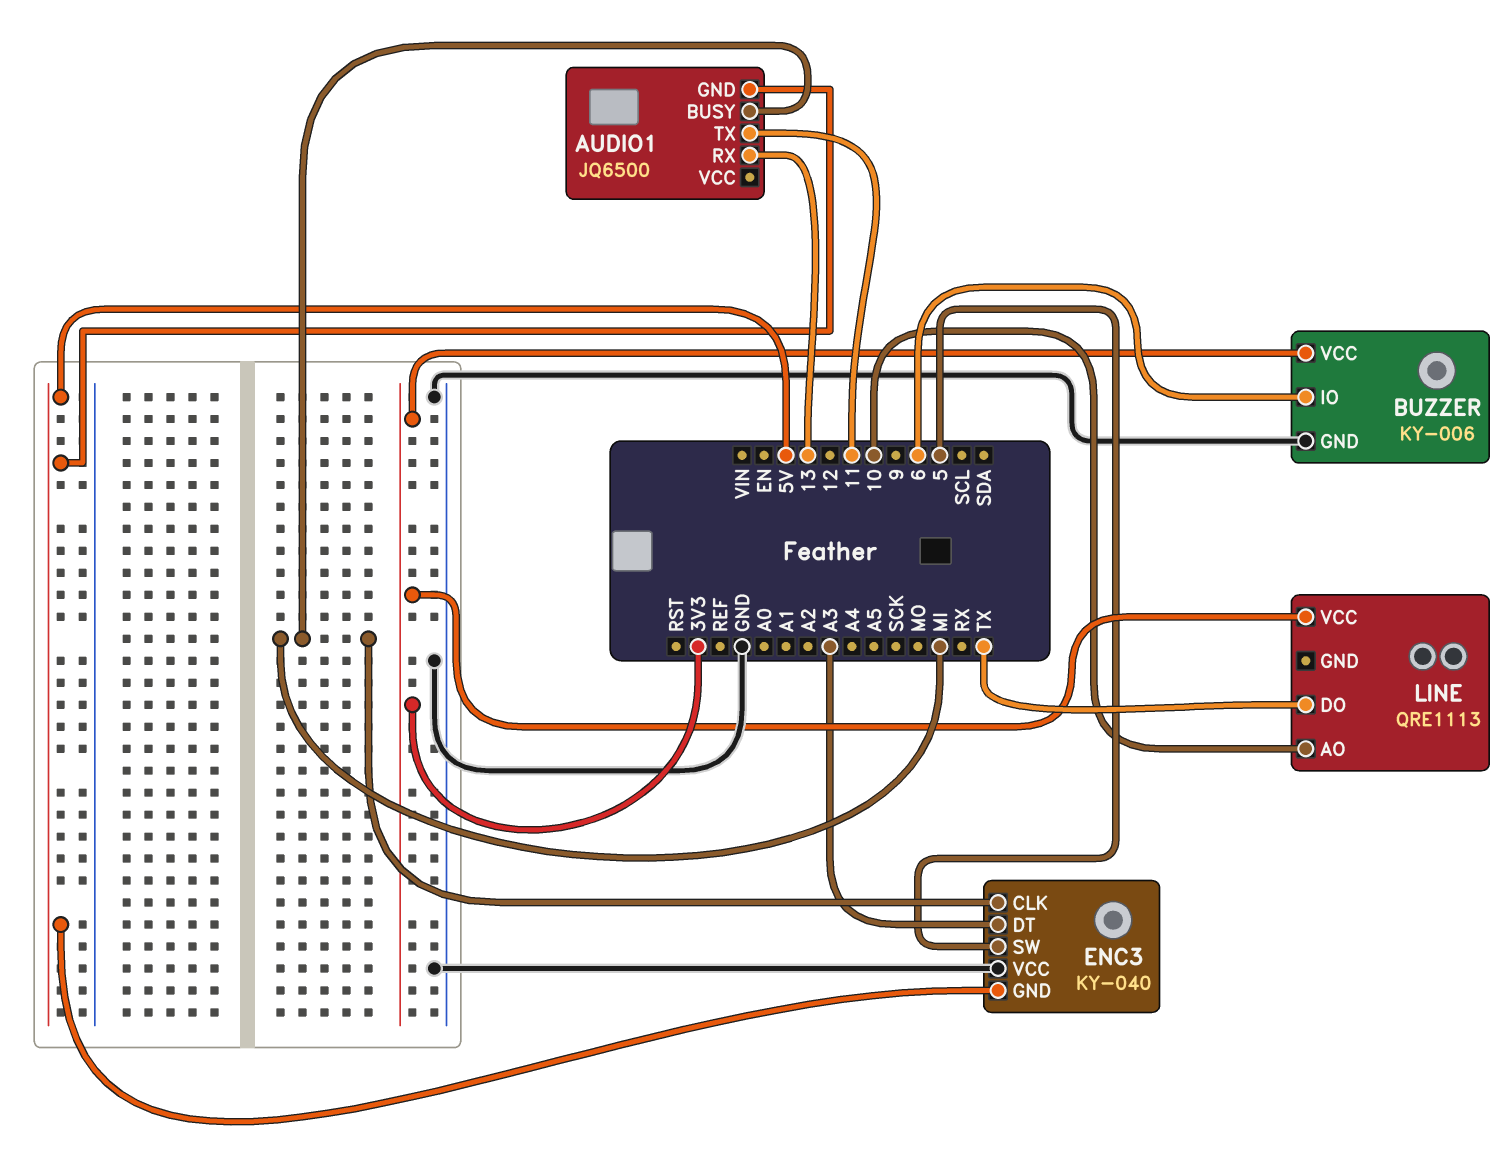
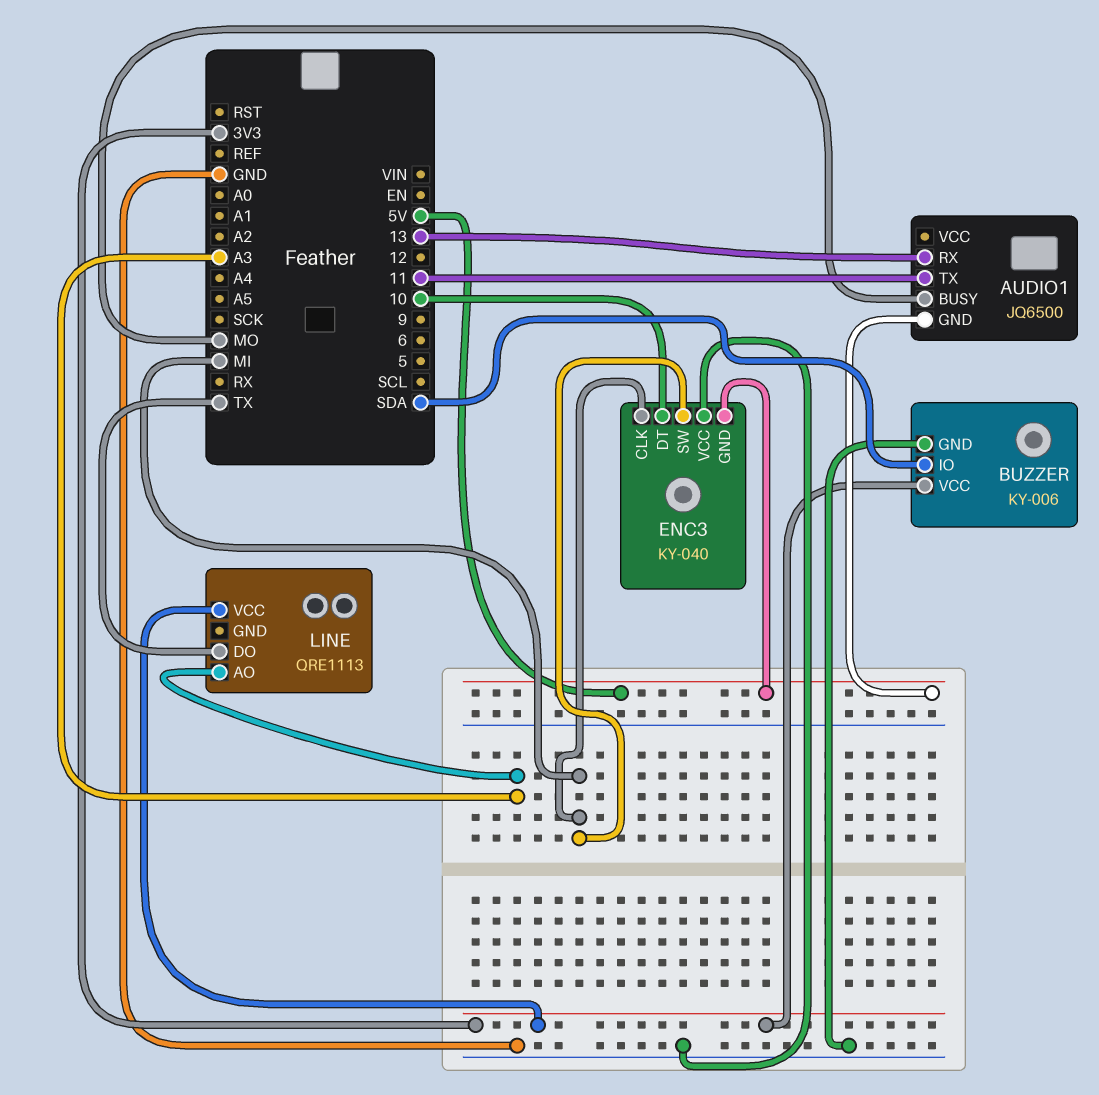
AUDIO1 pin BUSY: MI -> MO
BUZZER pin IO: 6 -> SDA
ENC3 pin DT: A3 -> 10
ENC3 pin SW: 5 -> MI
LINE pin AO: 10 -> A3

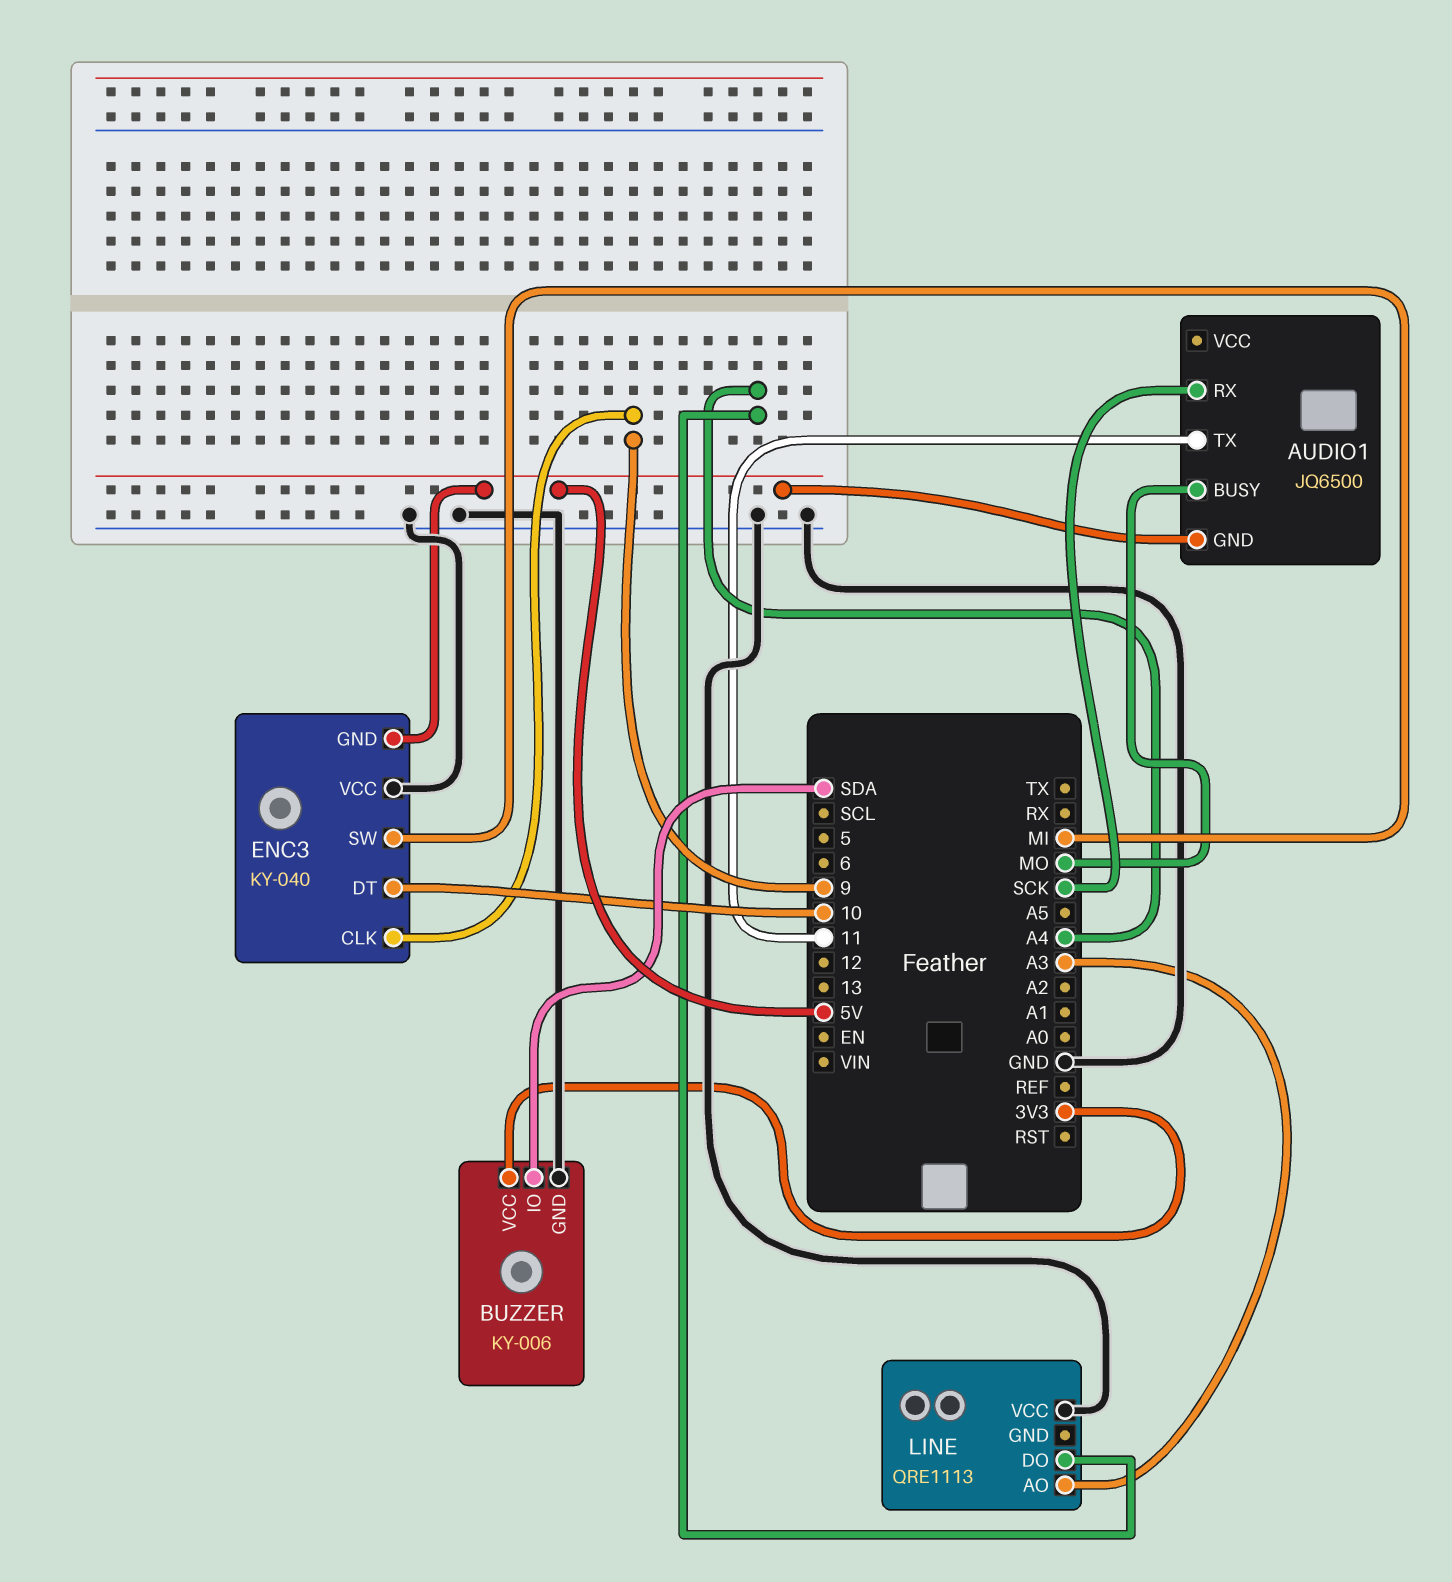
AUDIO1 pin RX: 13 -> SCK
ENC3 pin CLK: MI -> 9
LINE pin DO: TX -> A4
LINE pin VCC: 3V3 -> GND

